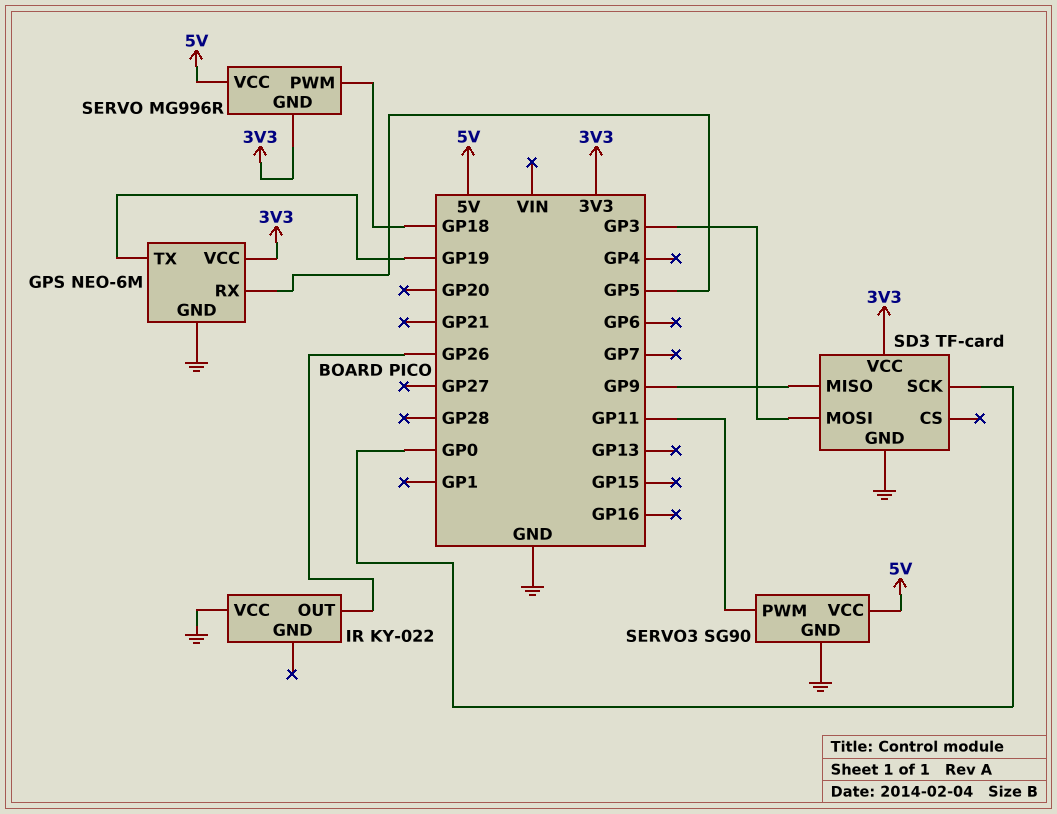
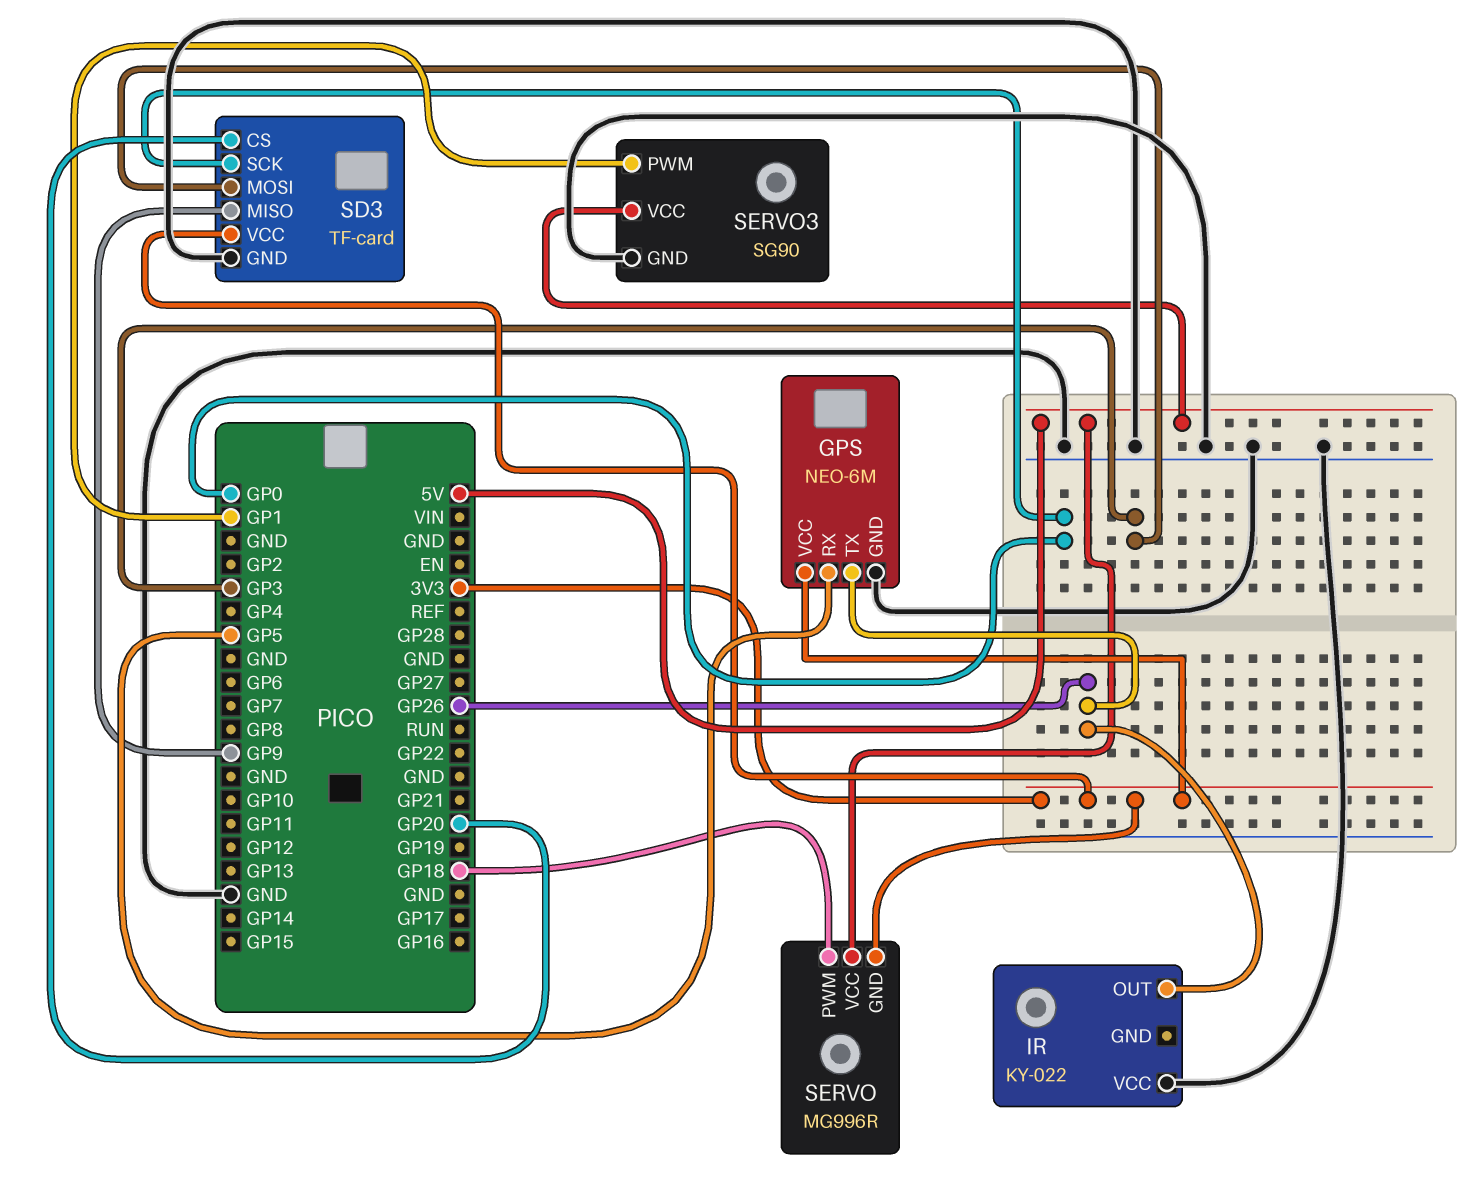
GPS pin TX: GP19 -> GP26
SD3 pin CS: none -> GP20
SERVO3 pin PWM: GP11 -> GP1

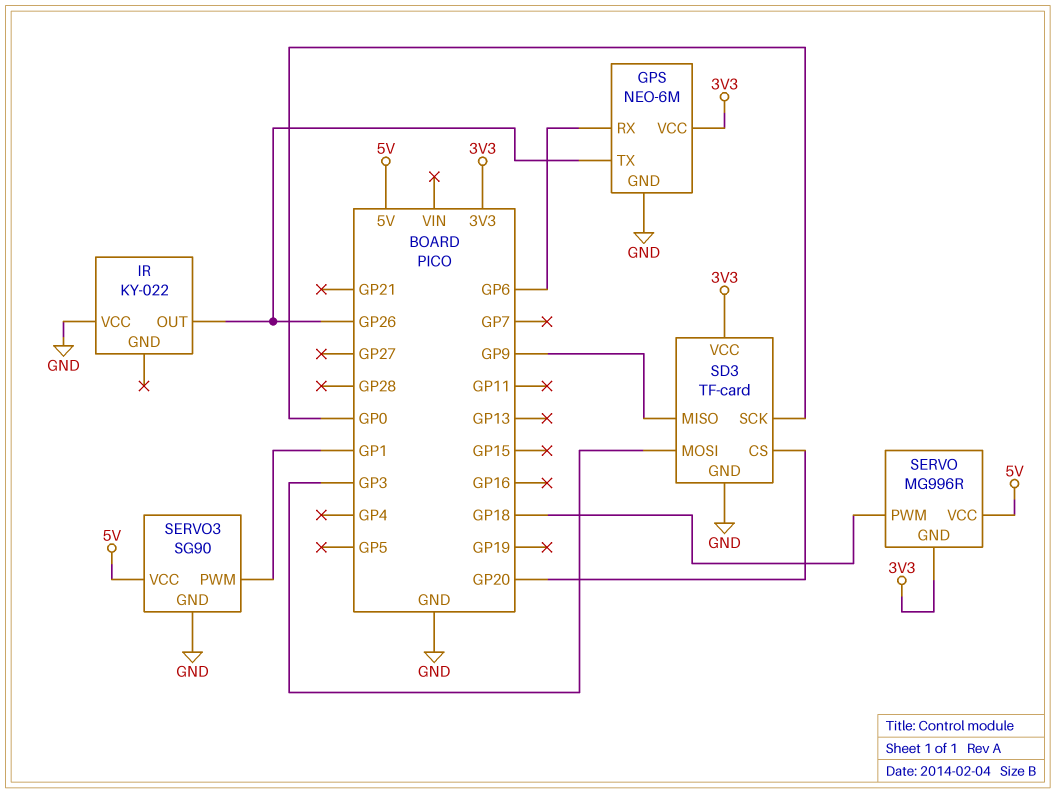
GPS pin RX: GP5 -> GP6

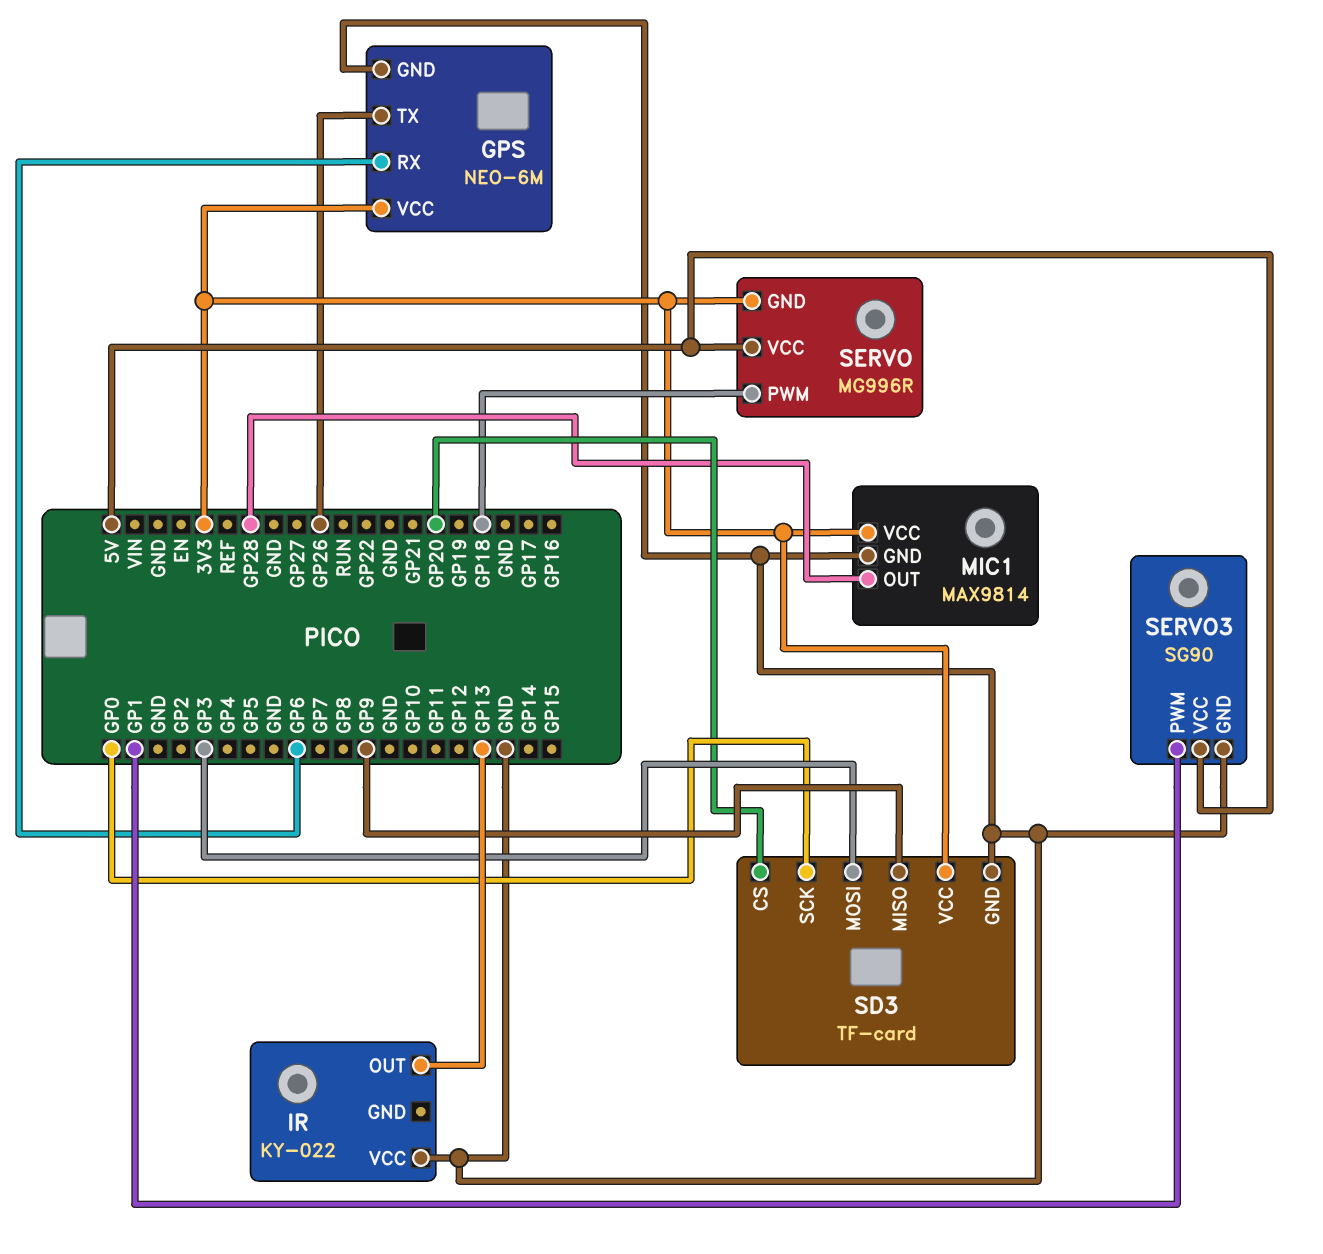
IR pin OUT: GP26 -> GP13
MIC1: none -> MAX9814
MIC1 pin GND: none -> GND
MIC1 pin OUT: none -> GP28
MIC1 pin VCC: none -> 3V3

